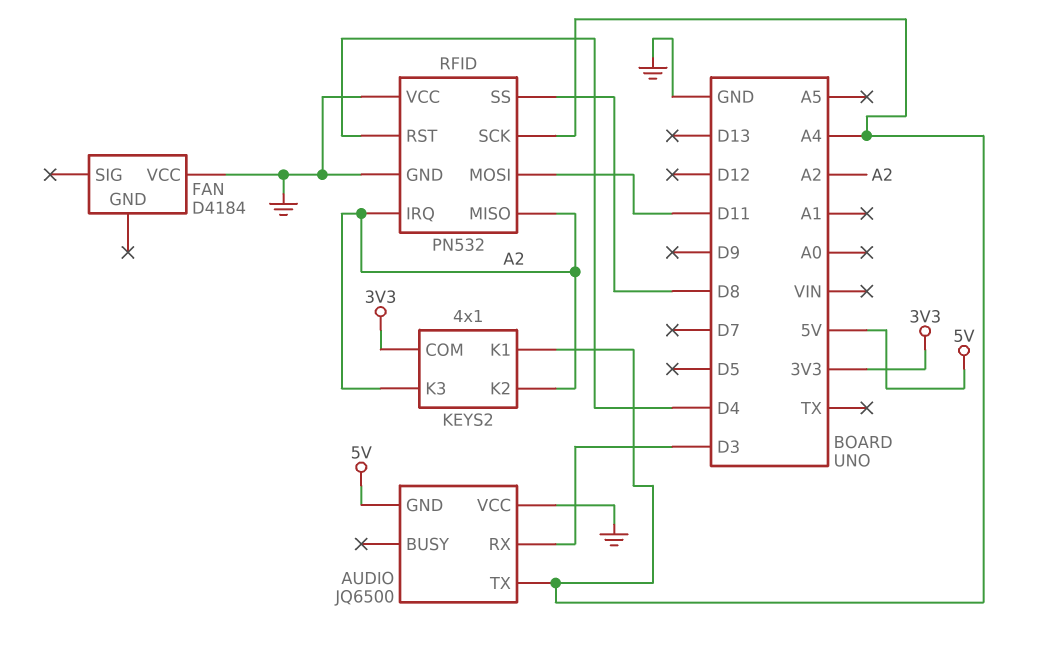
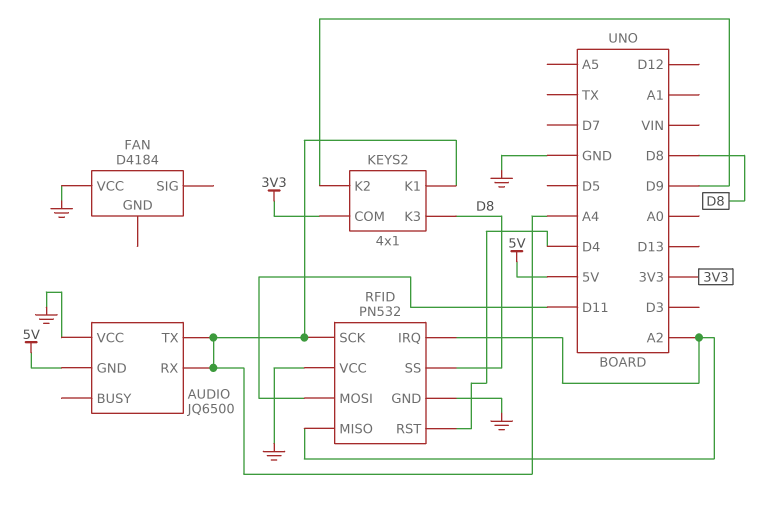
AUDIO pin RX: D3 -> A4
KEYS2 pin K2: A2 -> D9
KEYS2 pin K3: A2 -> D8

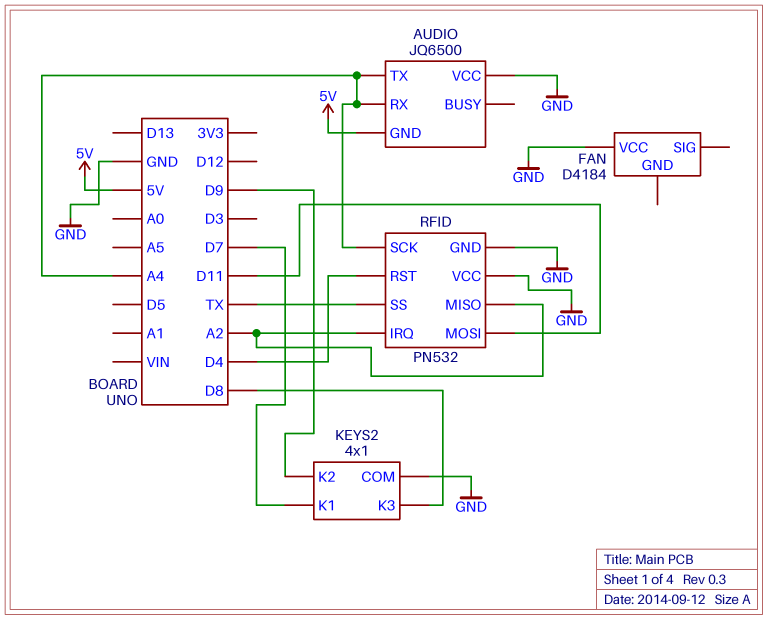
KEYS2 pin COM: 3V3 -> GND
KEYS2 pin K1: A4 -> D7
RFID pin SS: D8 -> TX

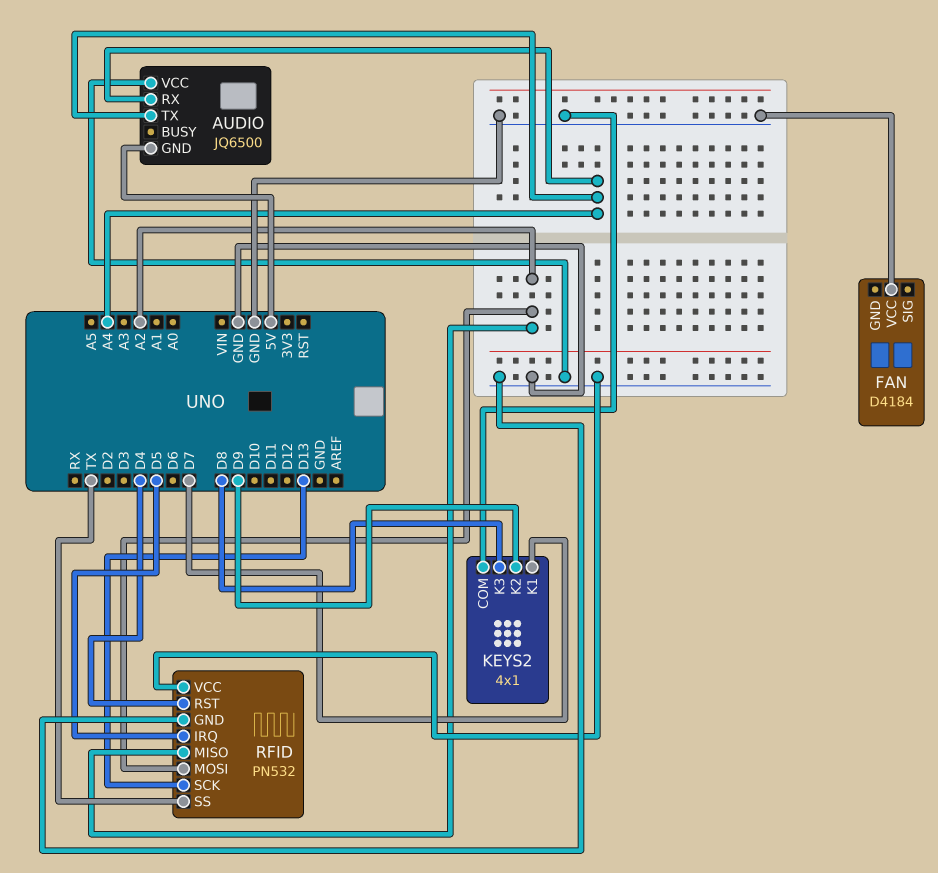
RFID pin IRQ: A2 -> D5
RFID pin MOSI: D11 -> A2
RFID pin SCK: A4 -> D13

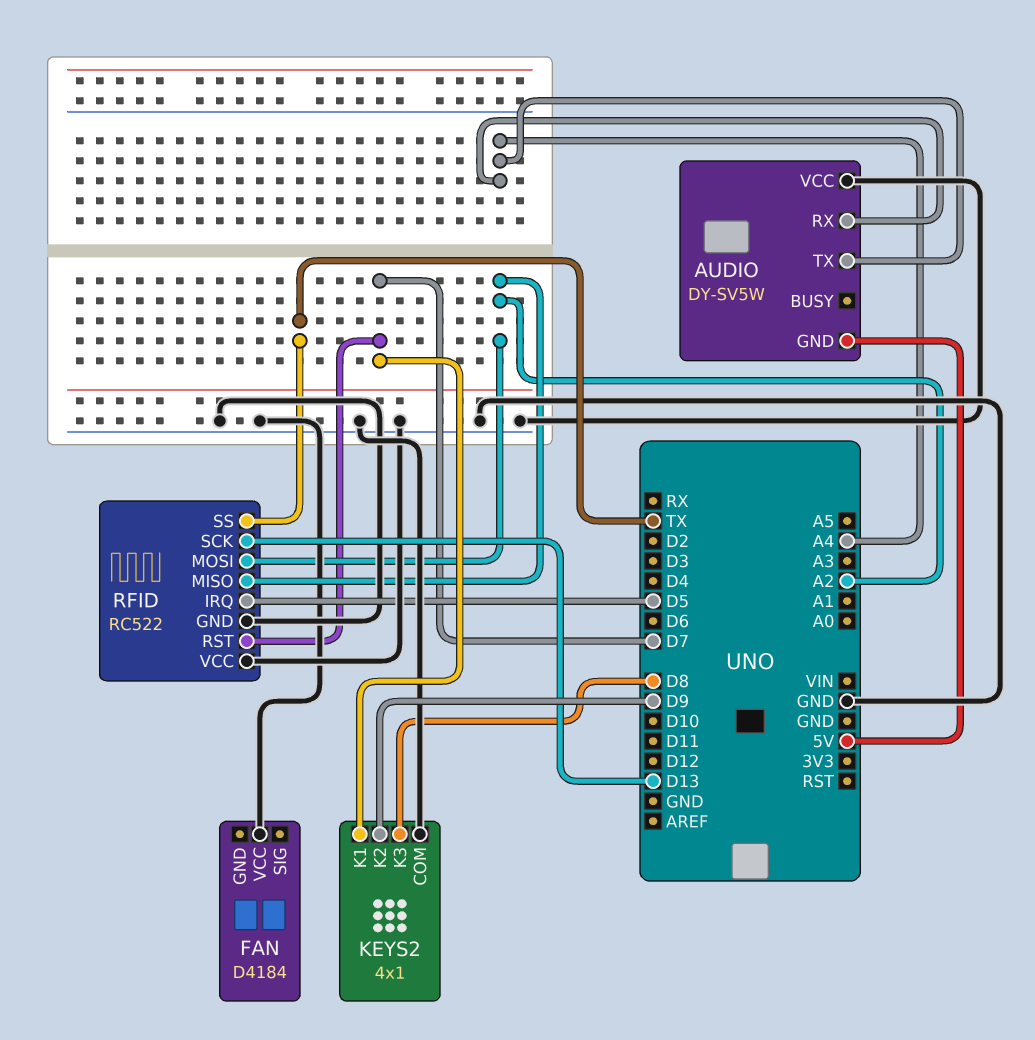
AUDIO: JQ6500 -> DY-SV5W
RFID: PN532 -> RC522
RFID pin RST: D4 -> D7

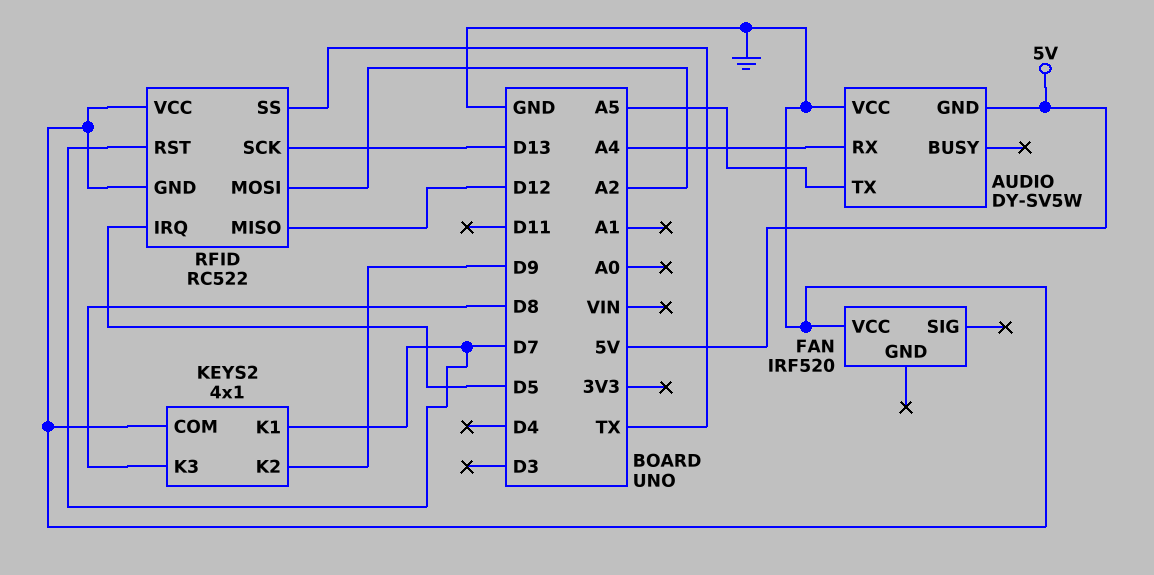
AUDIO pin TX: A4 -> A5
FAN: D4184 -> IRF520
RFID pin MISO: A2 -> D12

